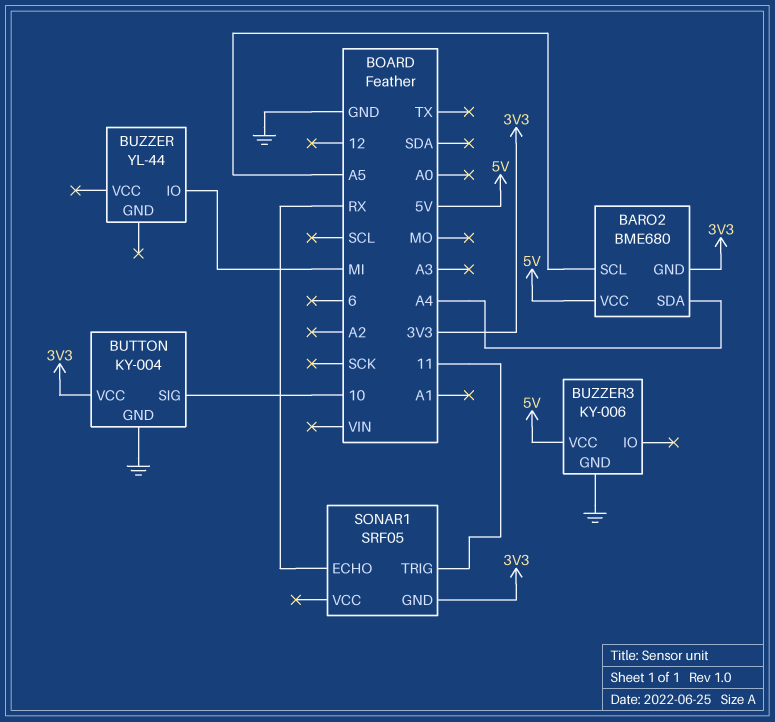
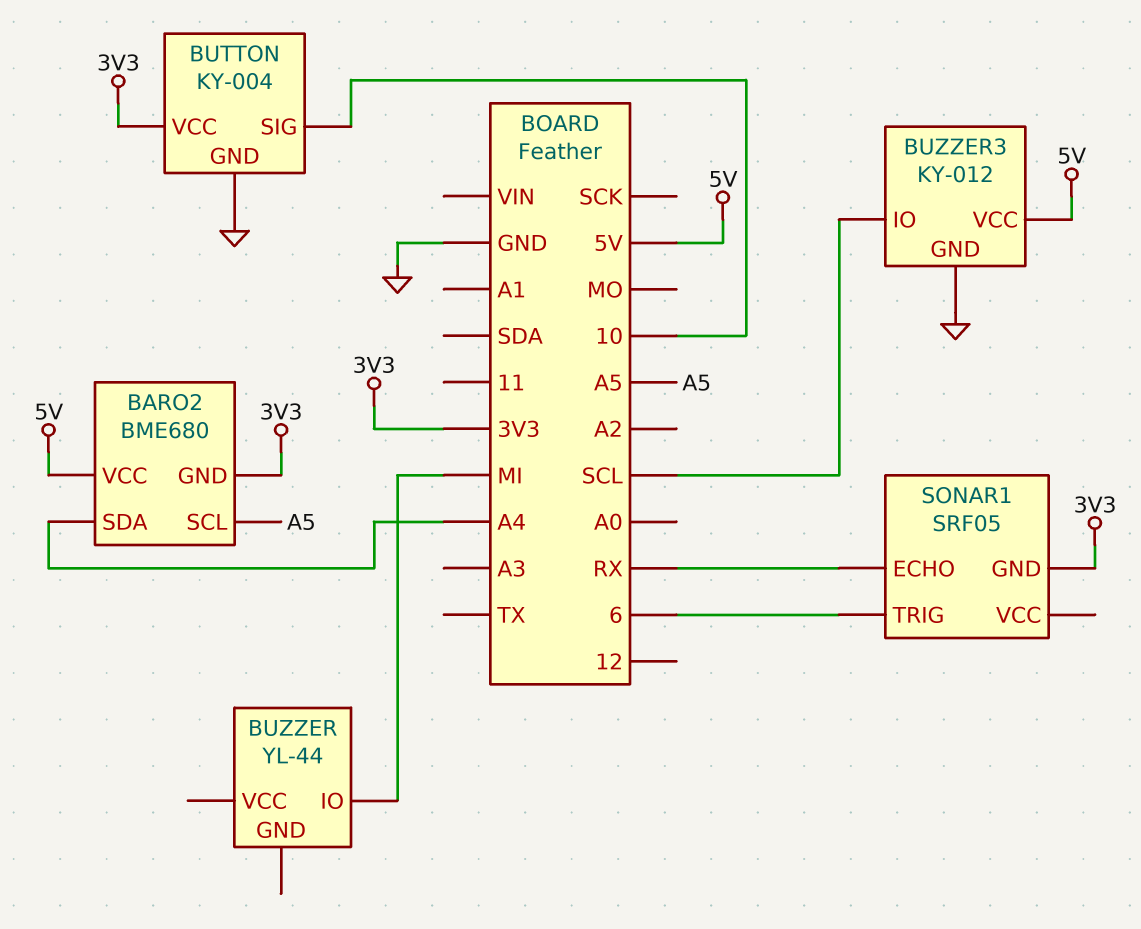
BUZZER3: KY-006 -> KY-012
BUZZER3 pin IO: none -> SCL
SONAR1 pin TRIG: 11 -> 6

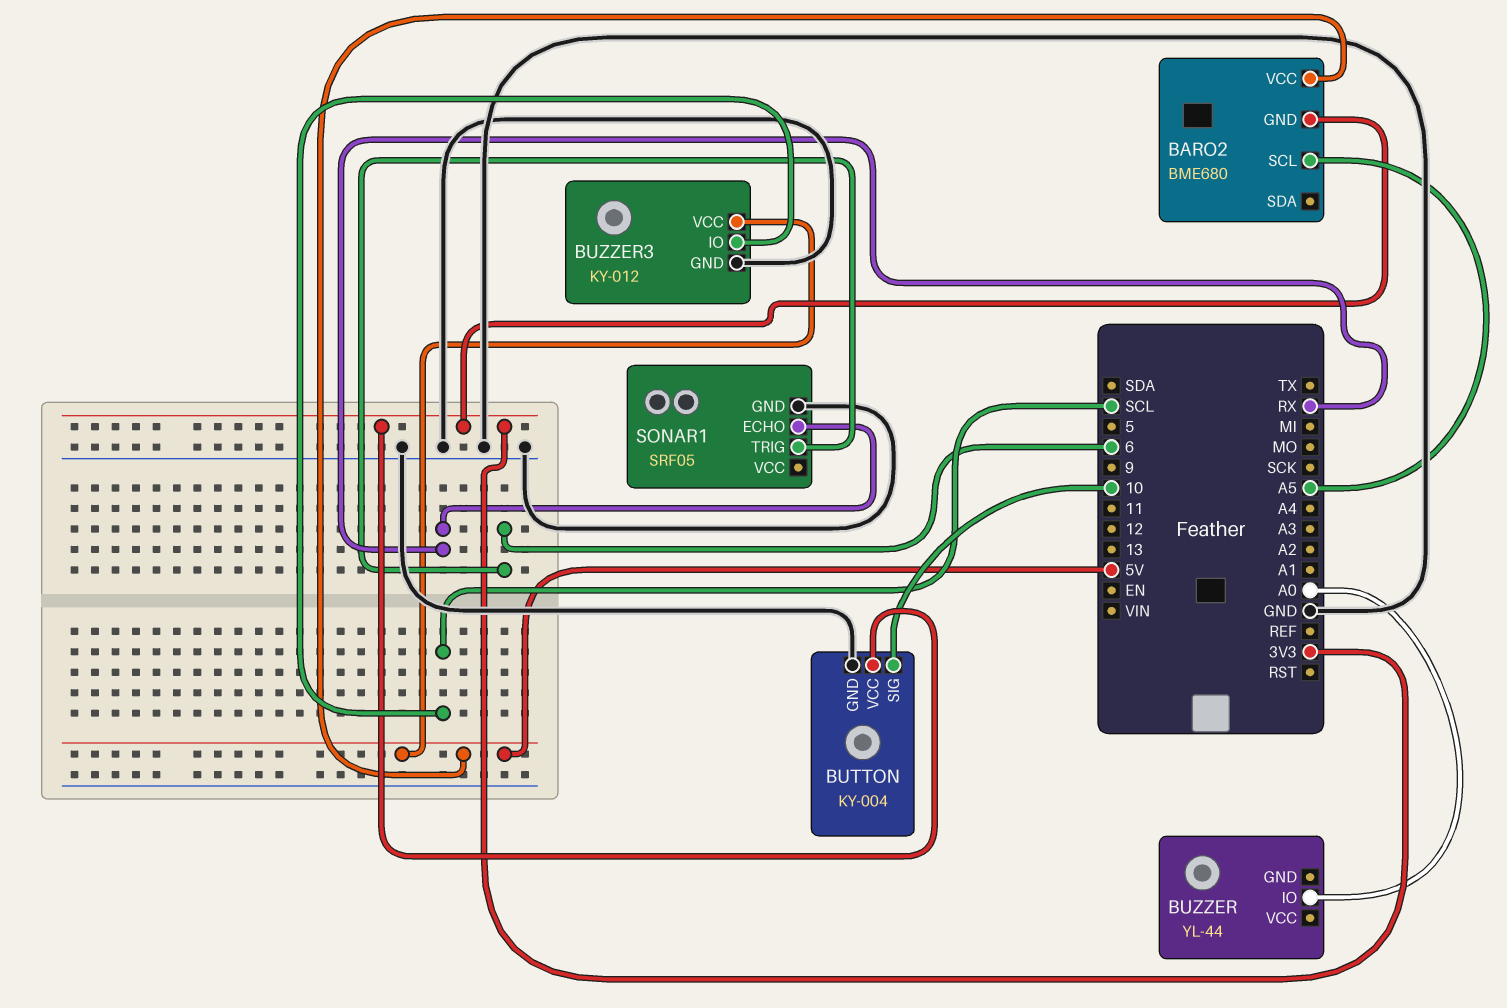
BARO2 pin SDA: A4 -> none
BUZZER pin IO: MI -> A0
SONAR1 pin GND: 3V3 -> GND

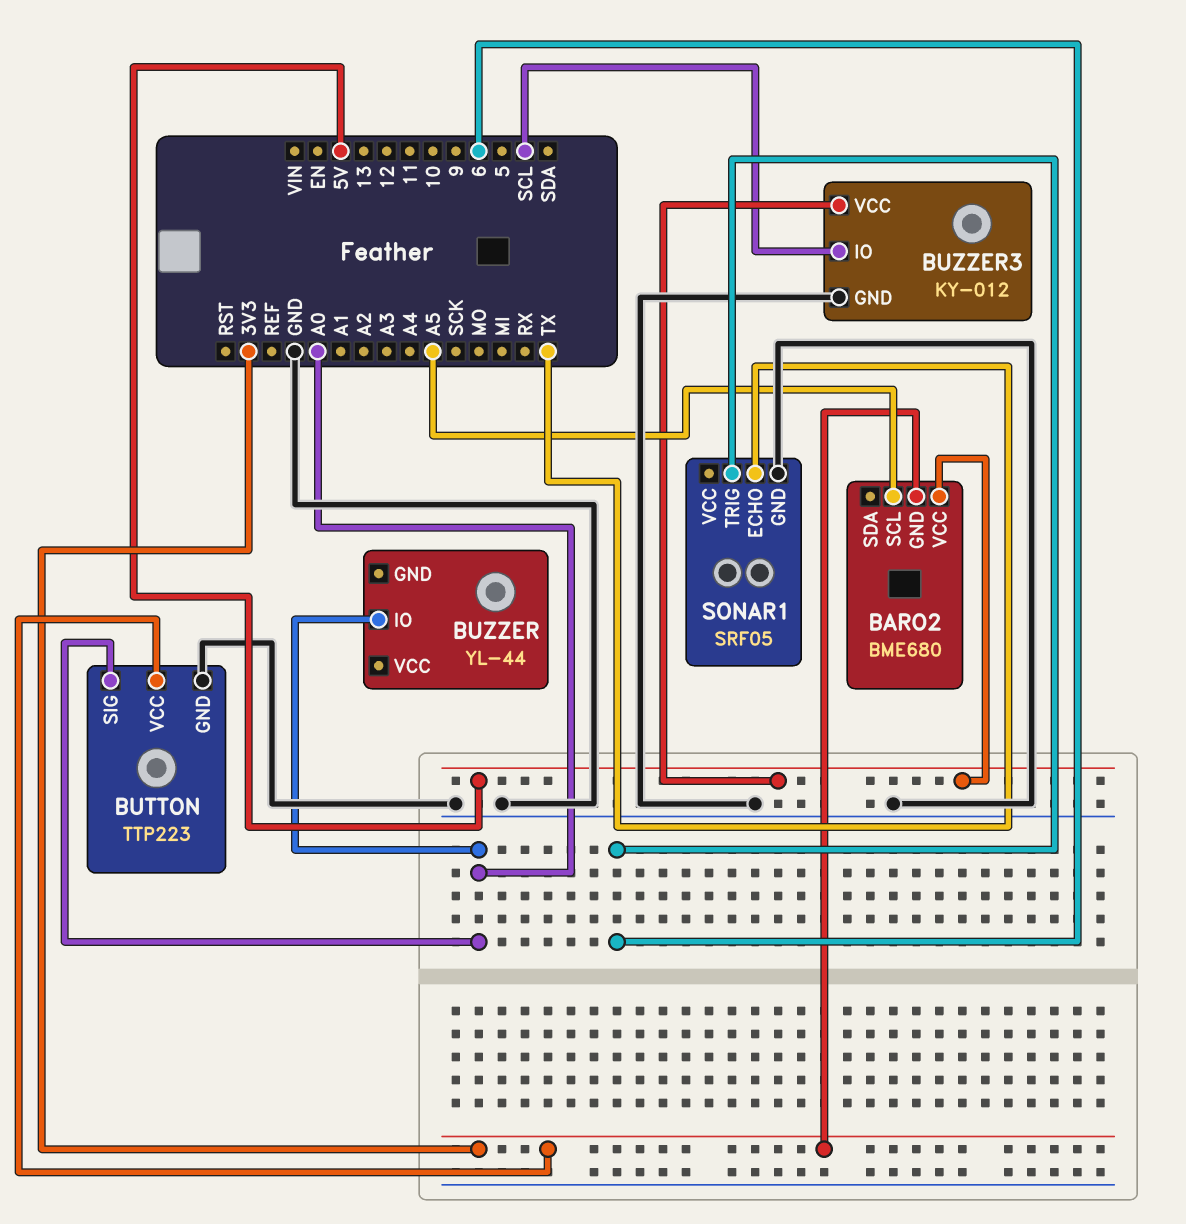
BUTTON: KY-004 -> TTP223
BUTTON pin SIG: 10 -> A0
SONAR1 pin ECHO: RX -> TX

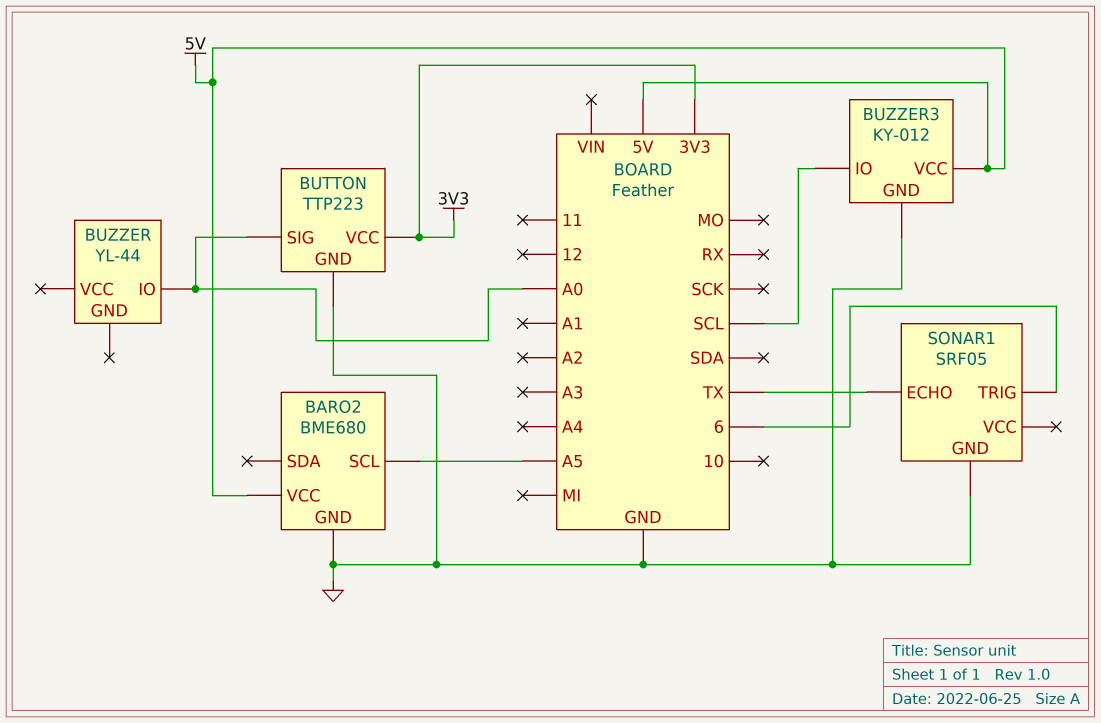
BARO2 pin GND: 3V3 -> GND

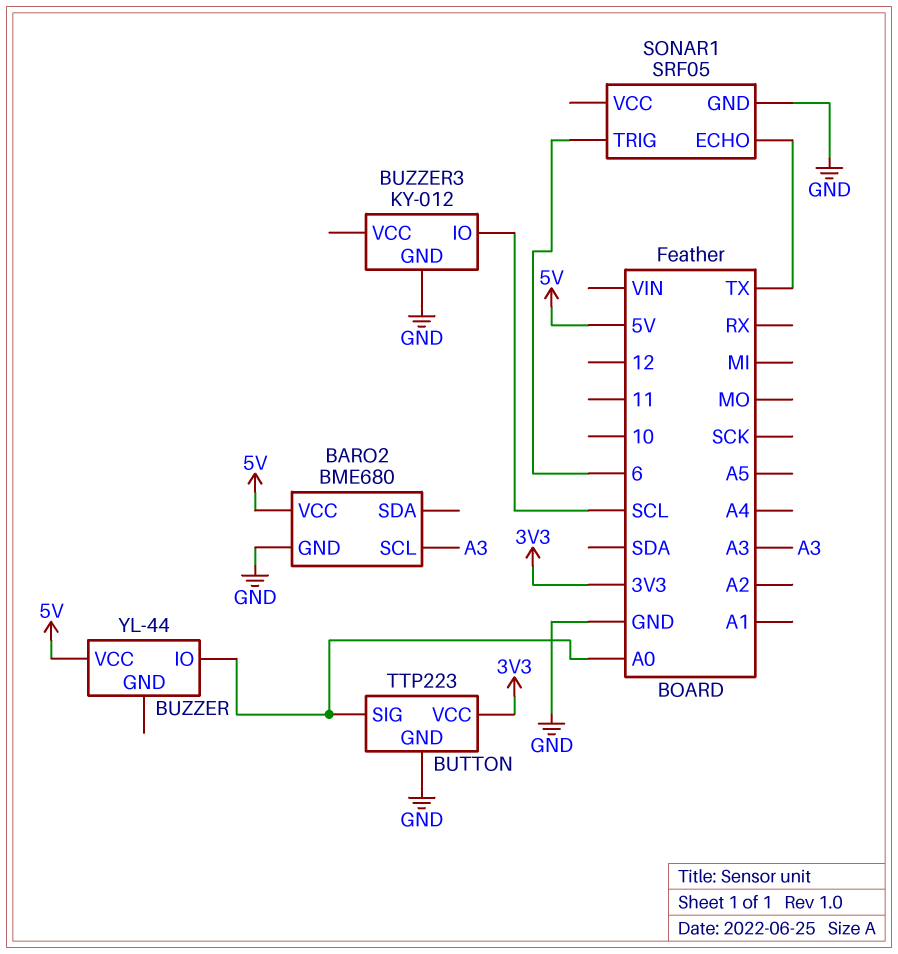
BARO2 pin SCL: A5 -> A3
BUZZER pin VCC: none -> 5V
BUZZER3 pin VCC: 5V -> none

